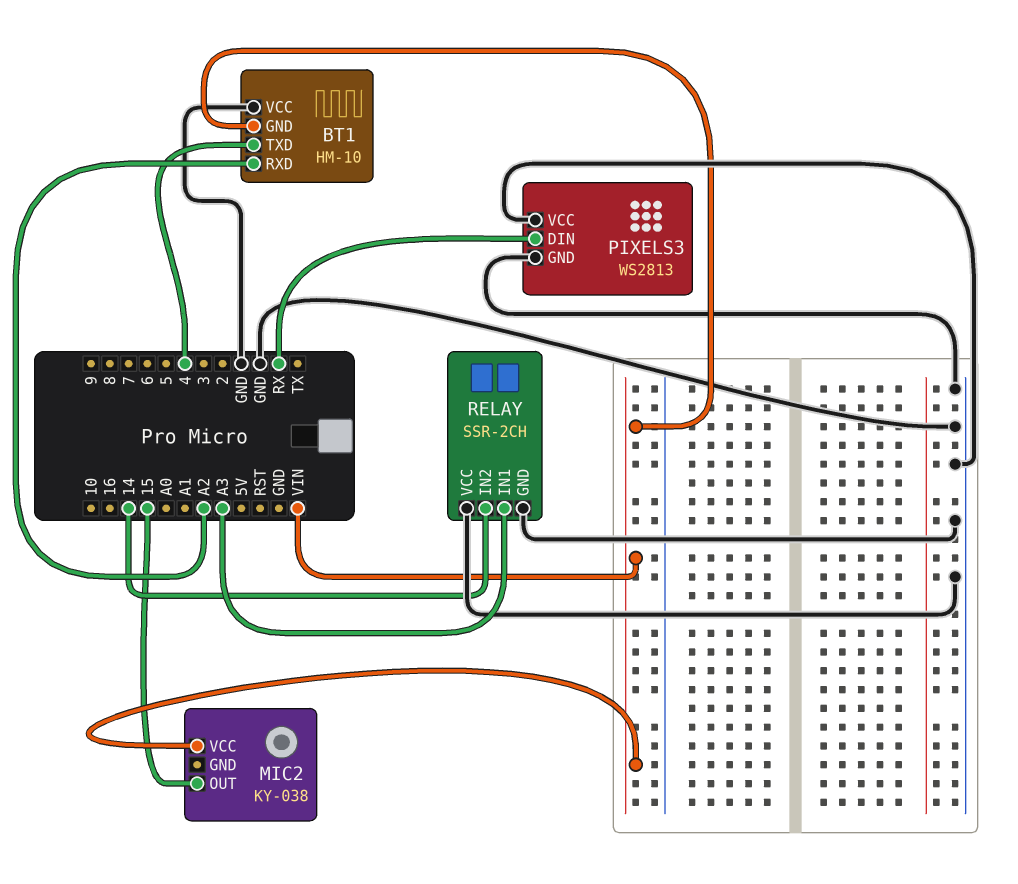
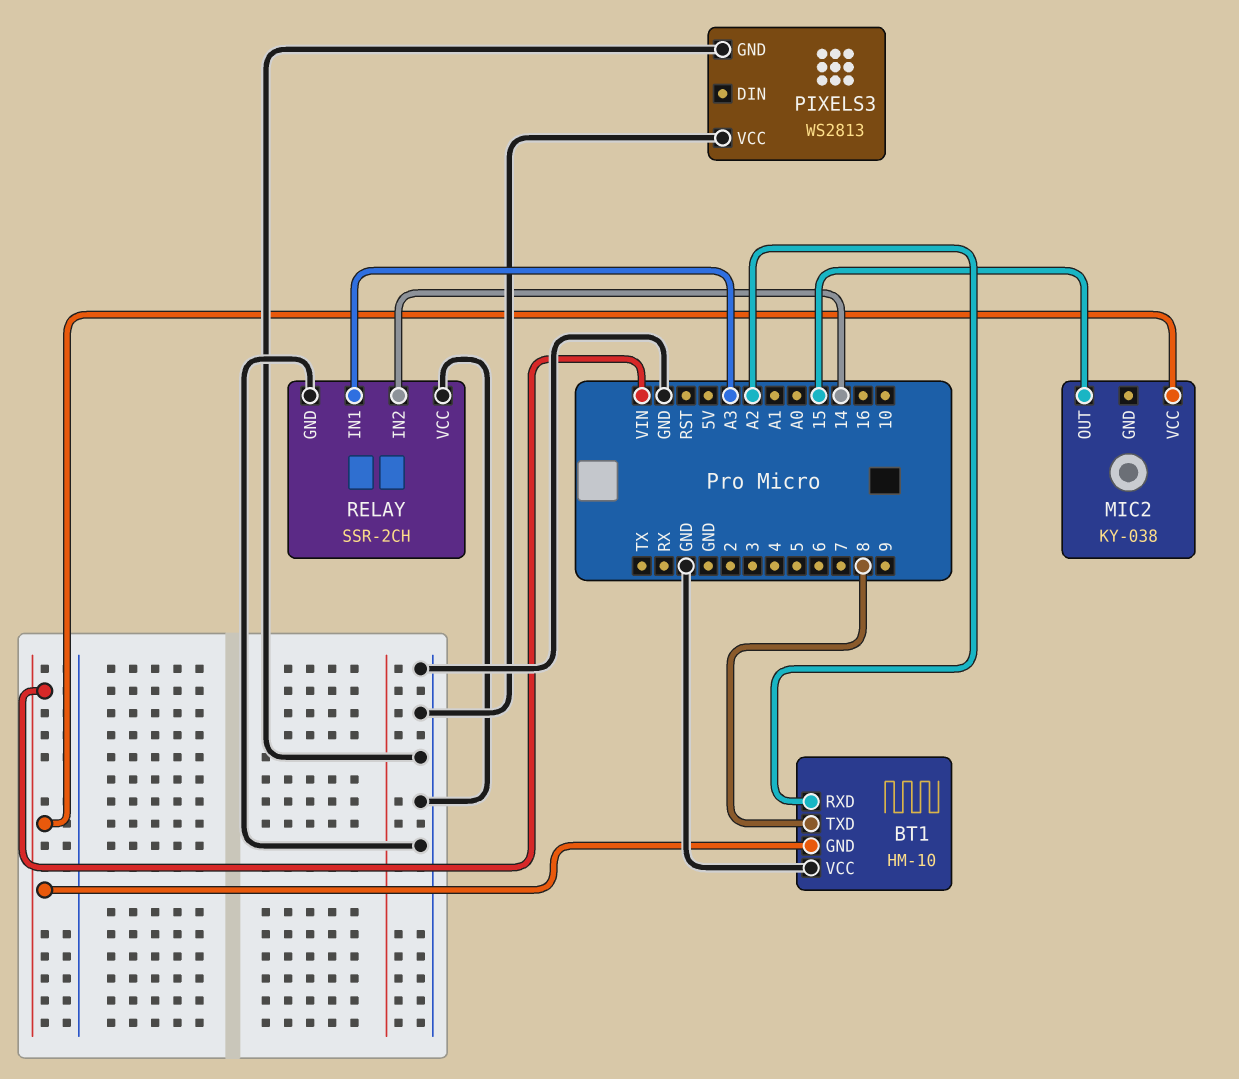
BT1 pin TXD: 4 -> 8
PIXELS3 pin DIN: RX -> none

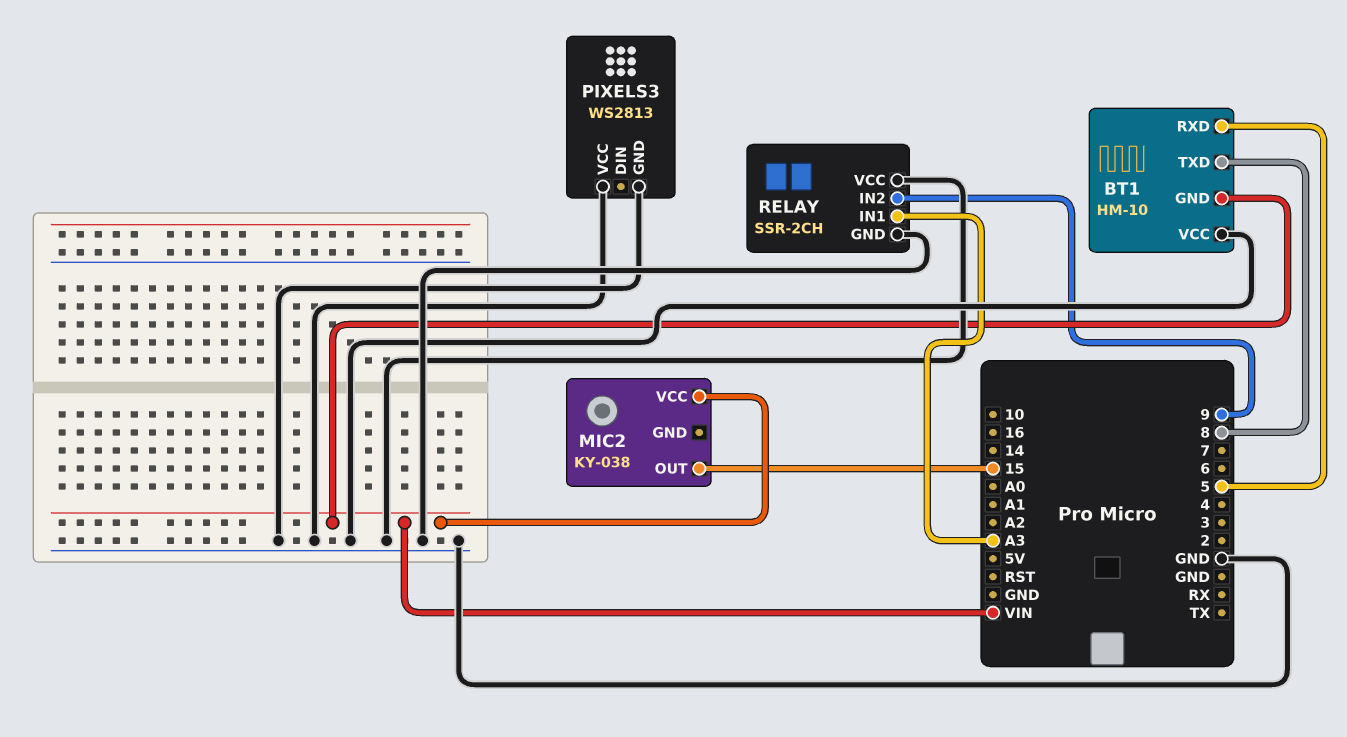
BT1 pin RXD: A2 -> 5
RELAY pin IN2: 14 -> 9

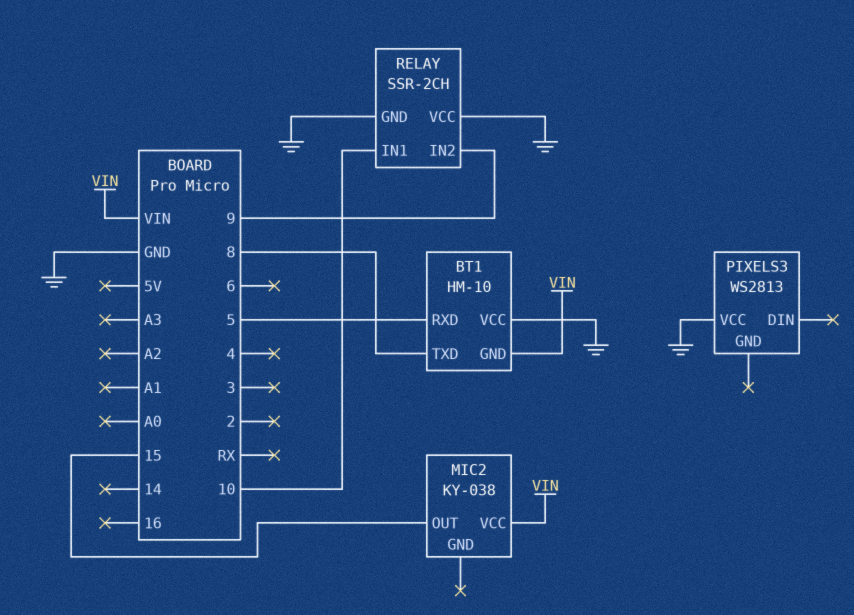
PIXELS3 pin GND: GND -> none
RELAY pin IN1: A3 -> 10

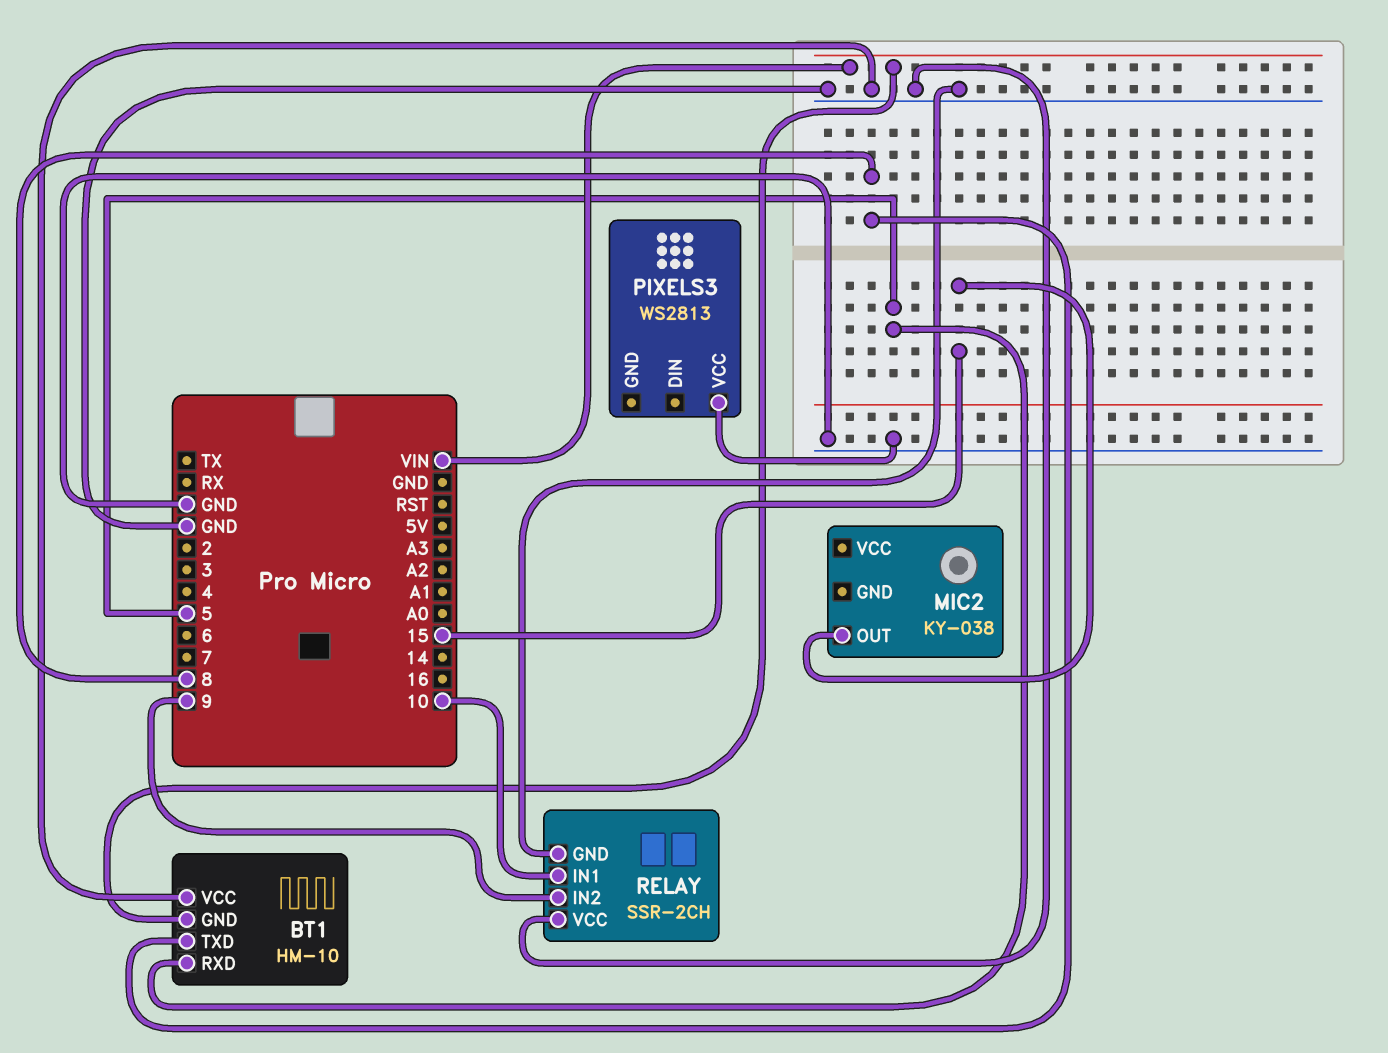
MIC2 pin VCC: VIN -> none

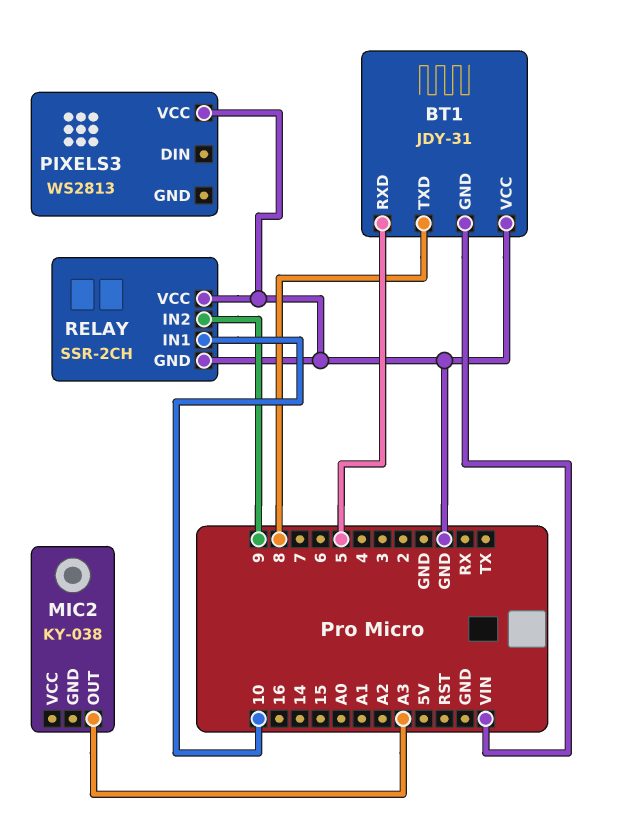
BT1: HM-10 -> JDY-31
MIC2 pin OUT: 15 -> A3

